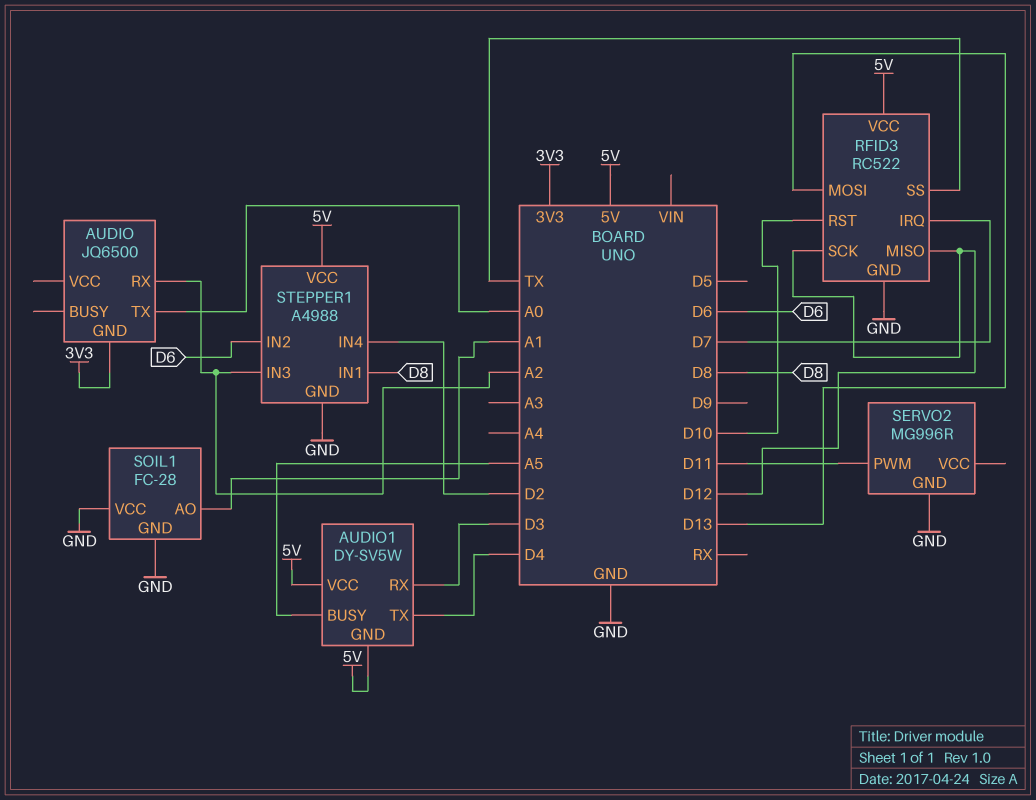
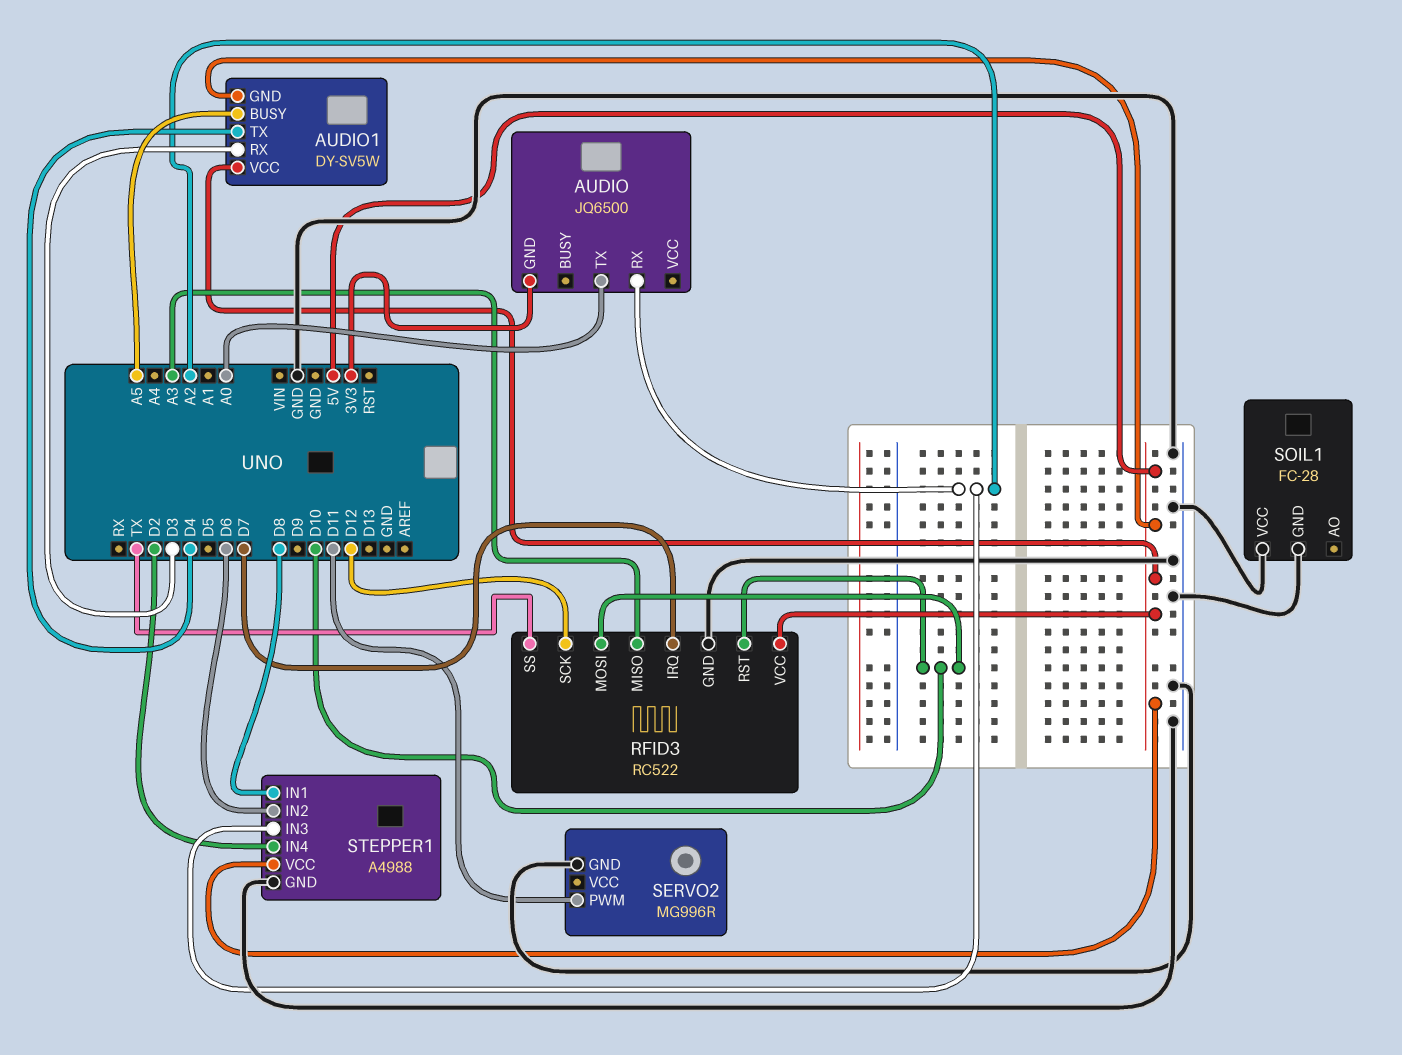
RFID3 pin MISO: D12 -> A3
RFID3 pin MOSI: D13 -> D10
SOIL1 pin AO: A1 -> none

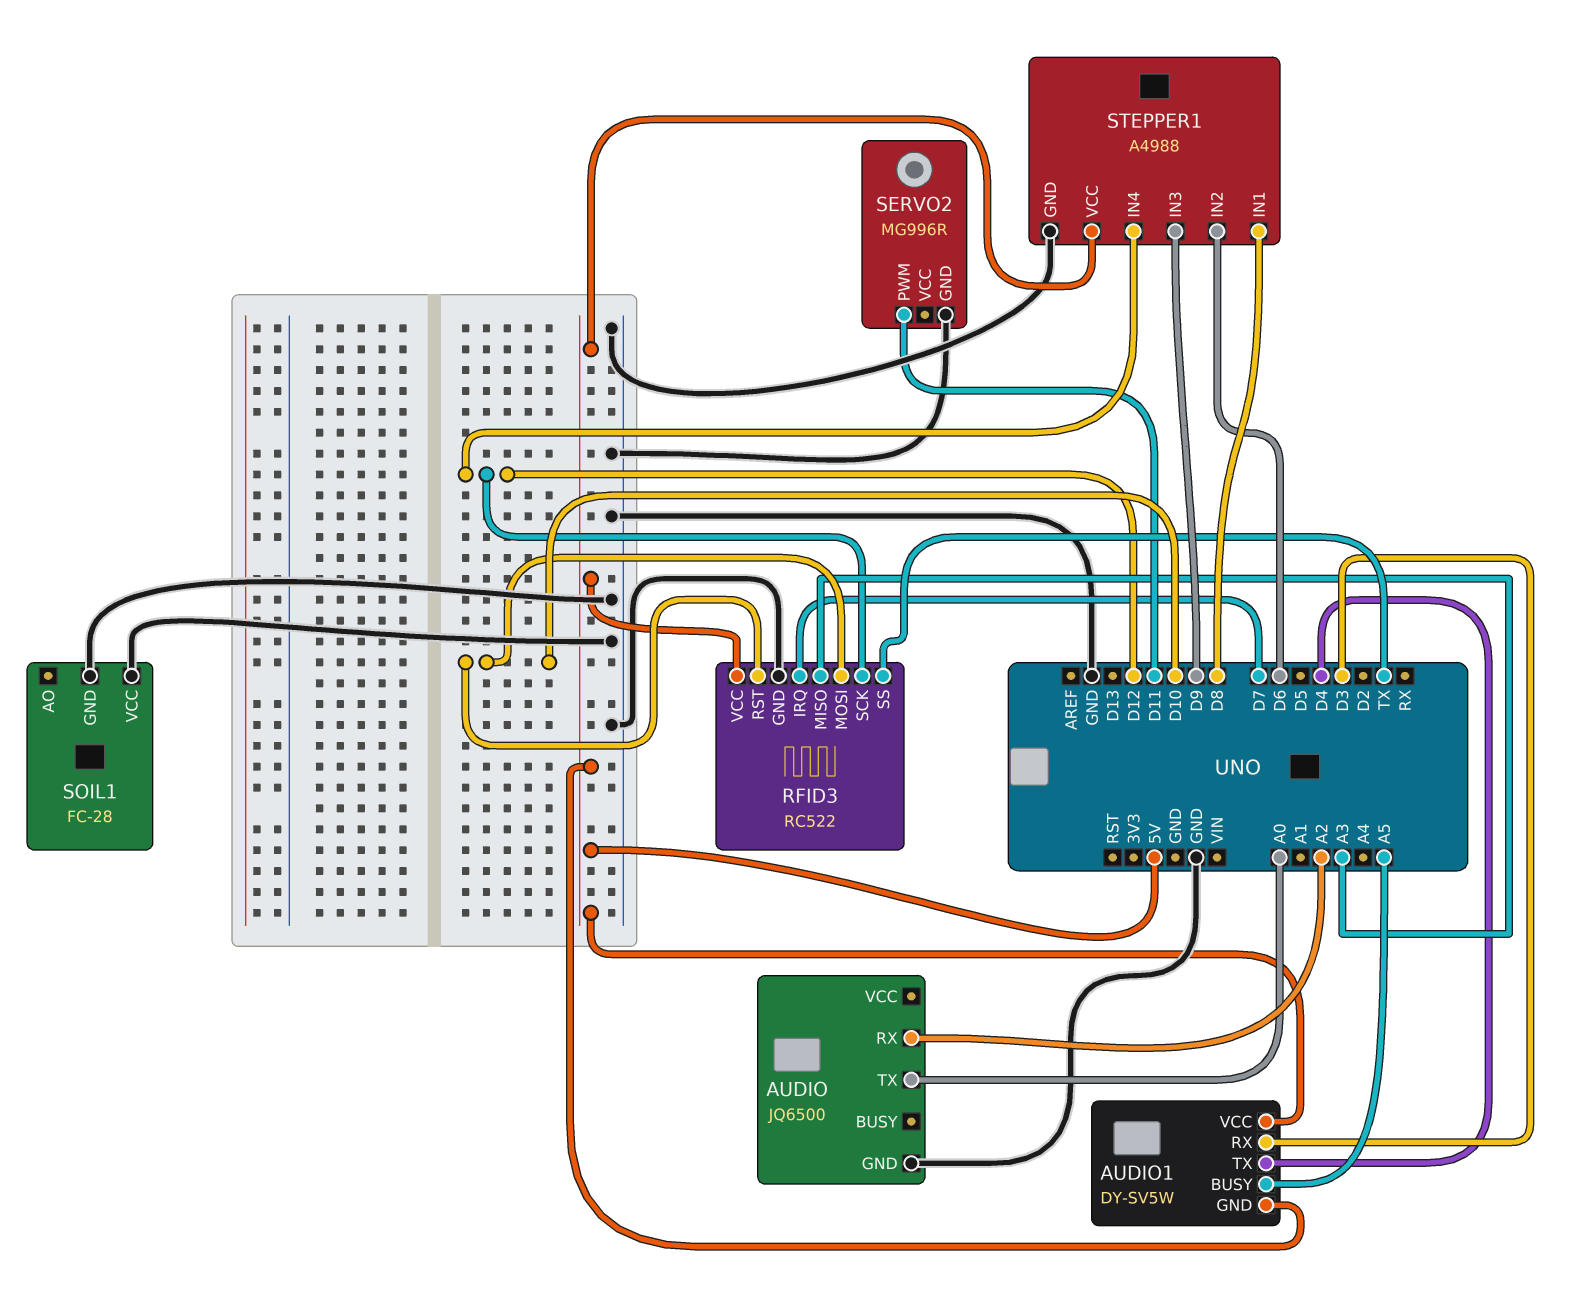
AUDIO pin GND: 3V3 -> GND
STEPPER1 pin IN3: A2 -> D9
STEPPER1 pin IN4: D2 -> D12

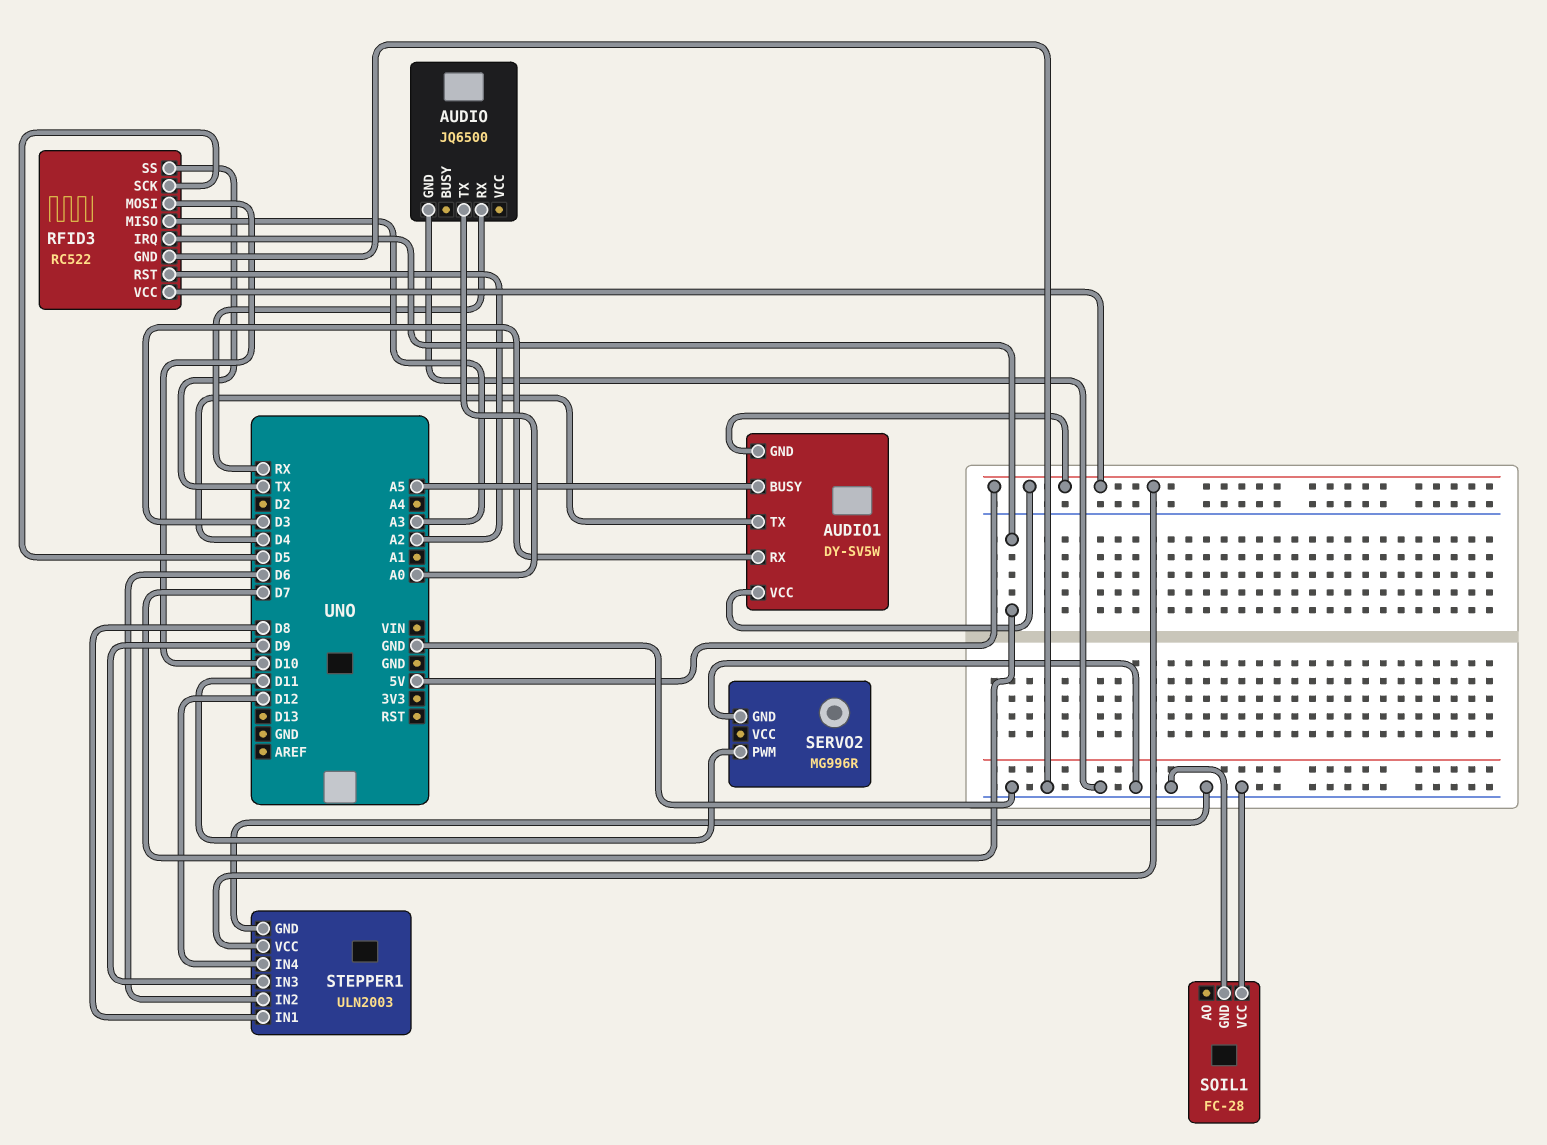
AUDIO pin RX: A2 -> RX
RFID3 pin RST: D10 -> A2
RFID3 pin SCK: D12 -> D5
STEPPER1: A4988 -> ULN2003

